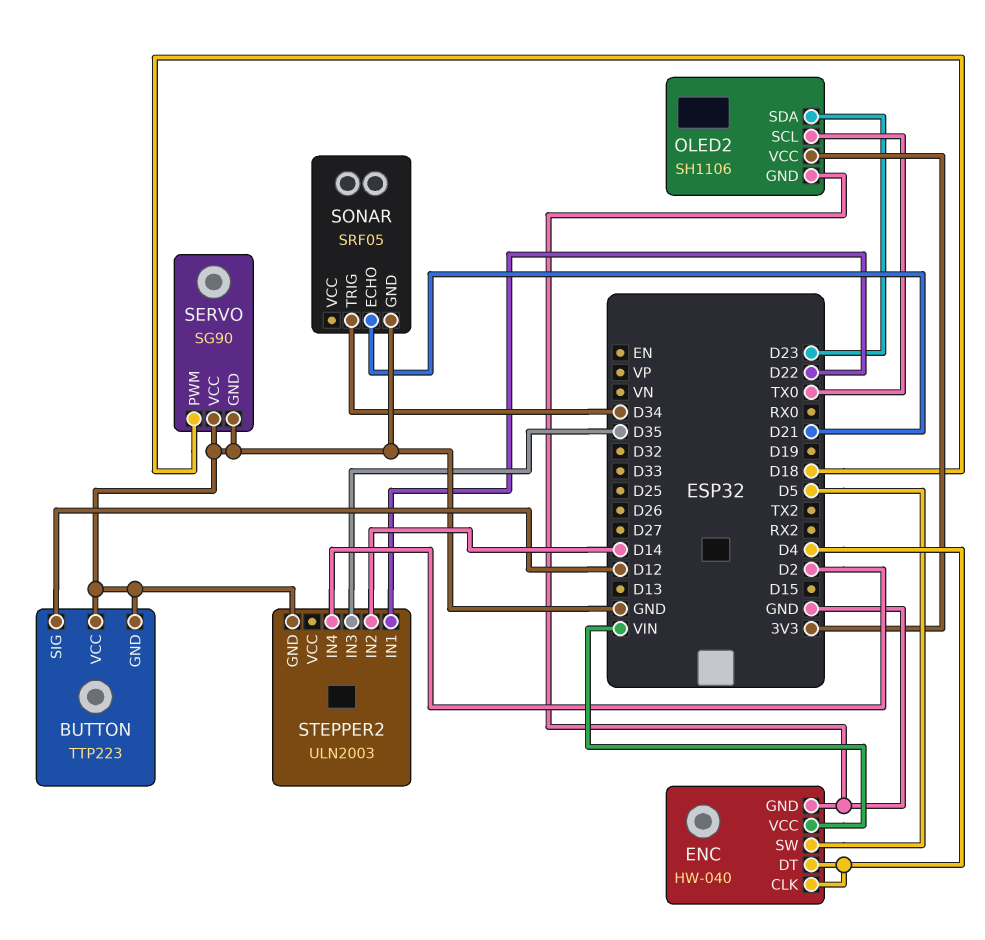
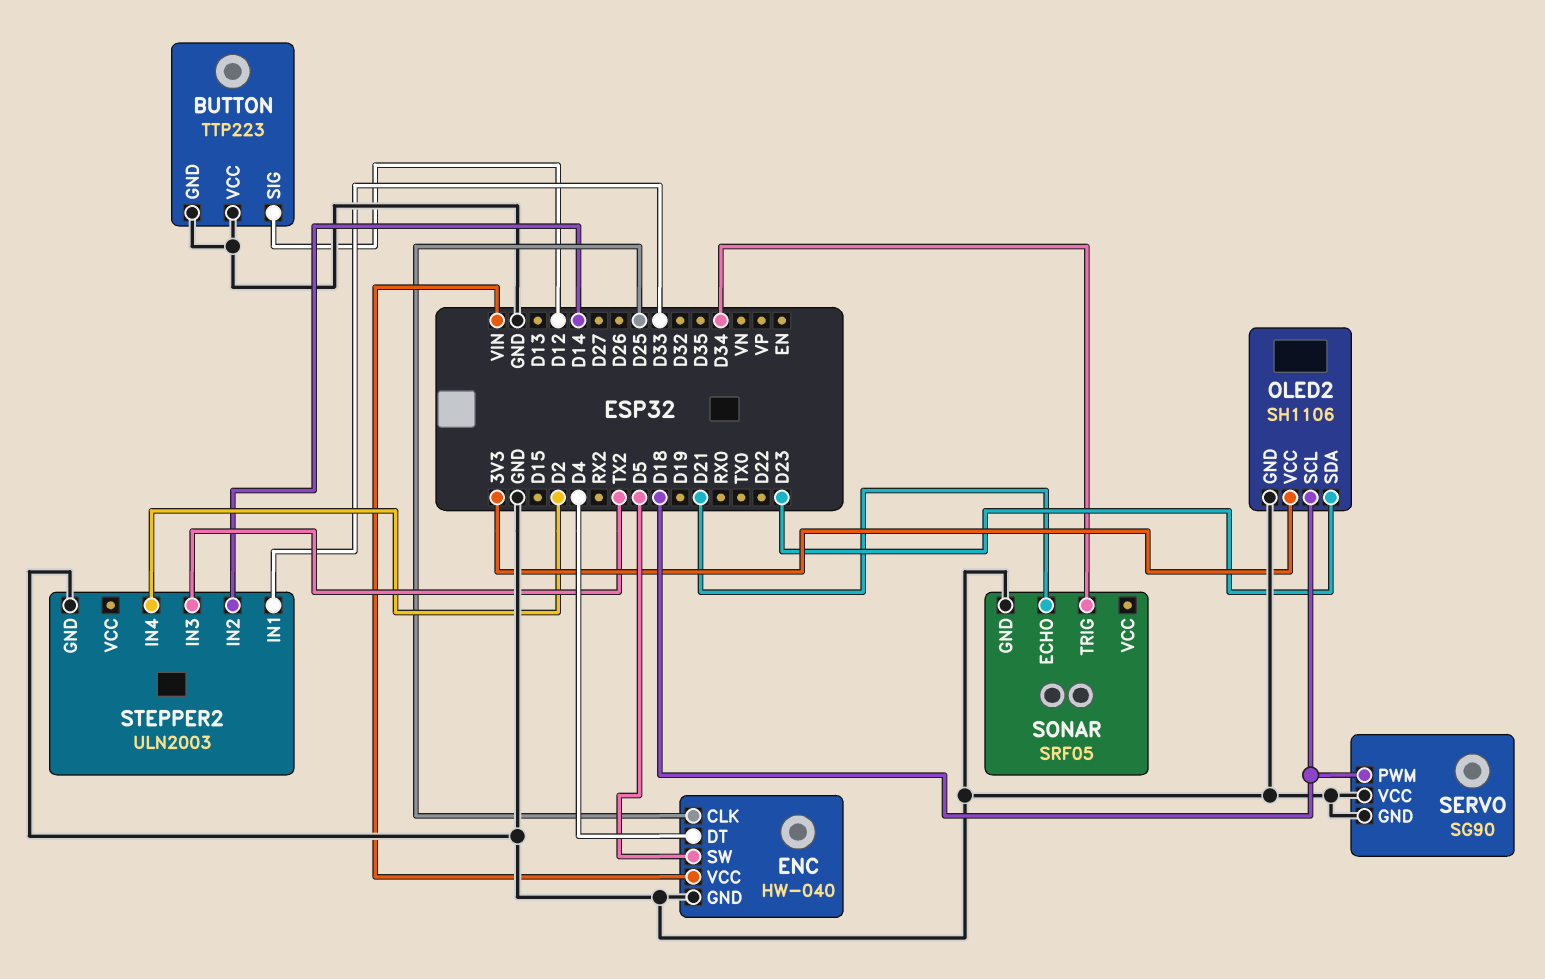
ENC pin CLK: D4 -> D25
OLED2 pin SCL: TX0 -> D18
STEPPER2 pin IN1: D22 -> D33
STEPPER2 pin IN3: D35 -> TX2

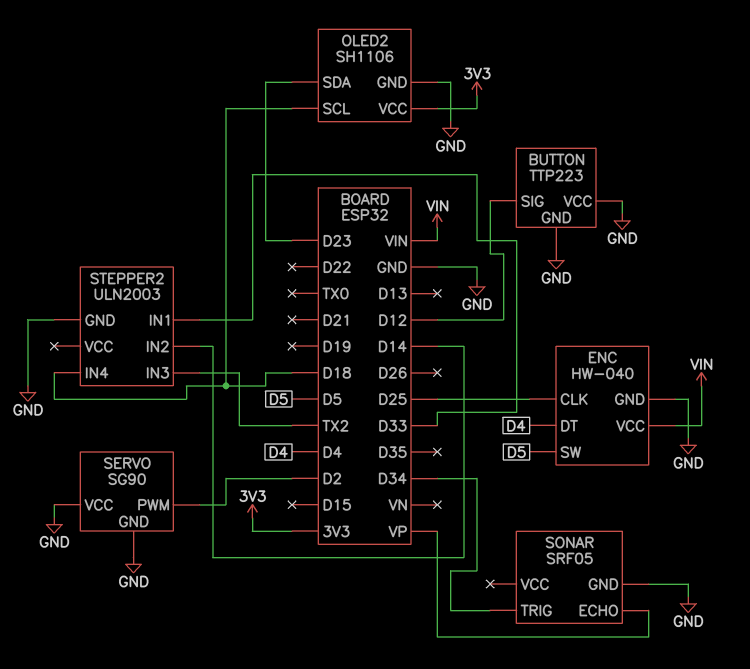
SERVO pin PWM: D18 -> D2
SONAR pin ECHO: D21 -> VP
STEPPER2 pin IN4: D2 -> D18

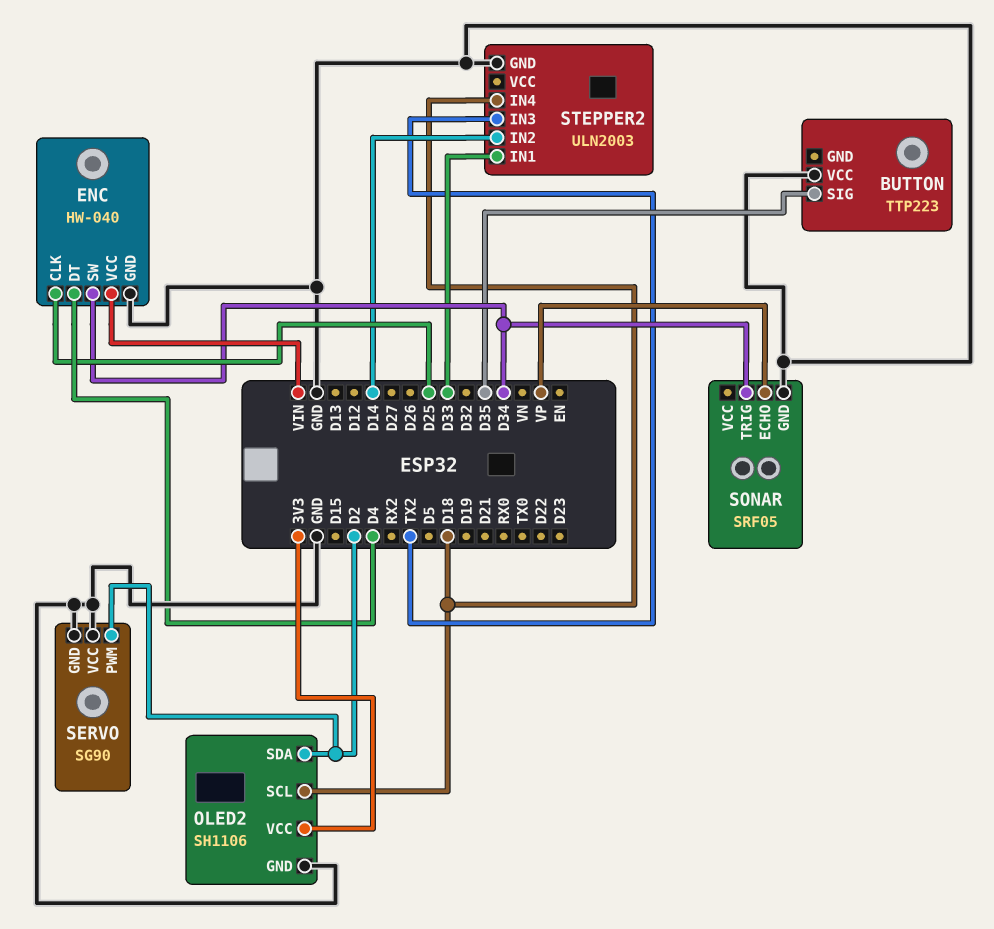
BUTTON pin GND: GND -> none
BUTTON pin SIG: D12 -> D35
ENC pin SW: D5 -> D34
OLED2 pin SDA: D23 -> D2

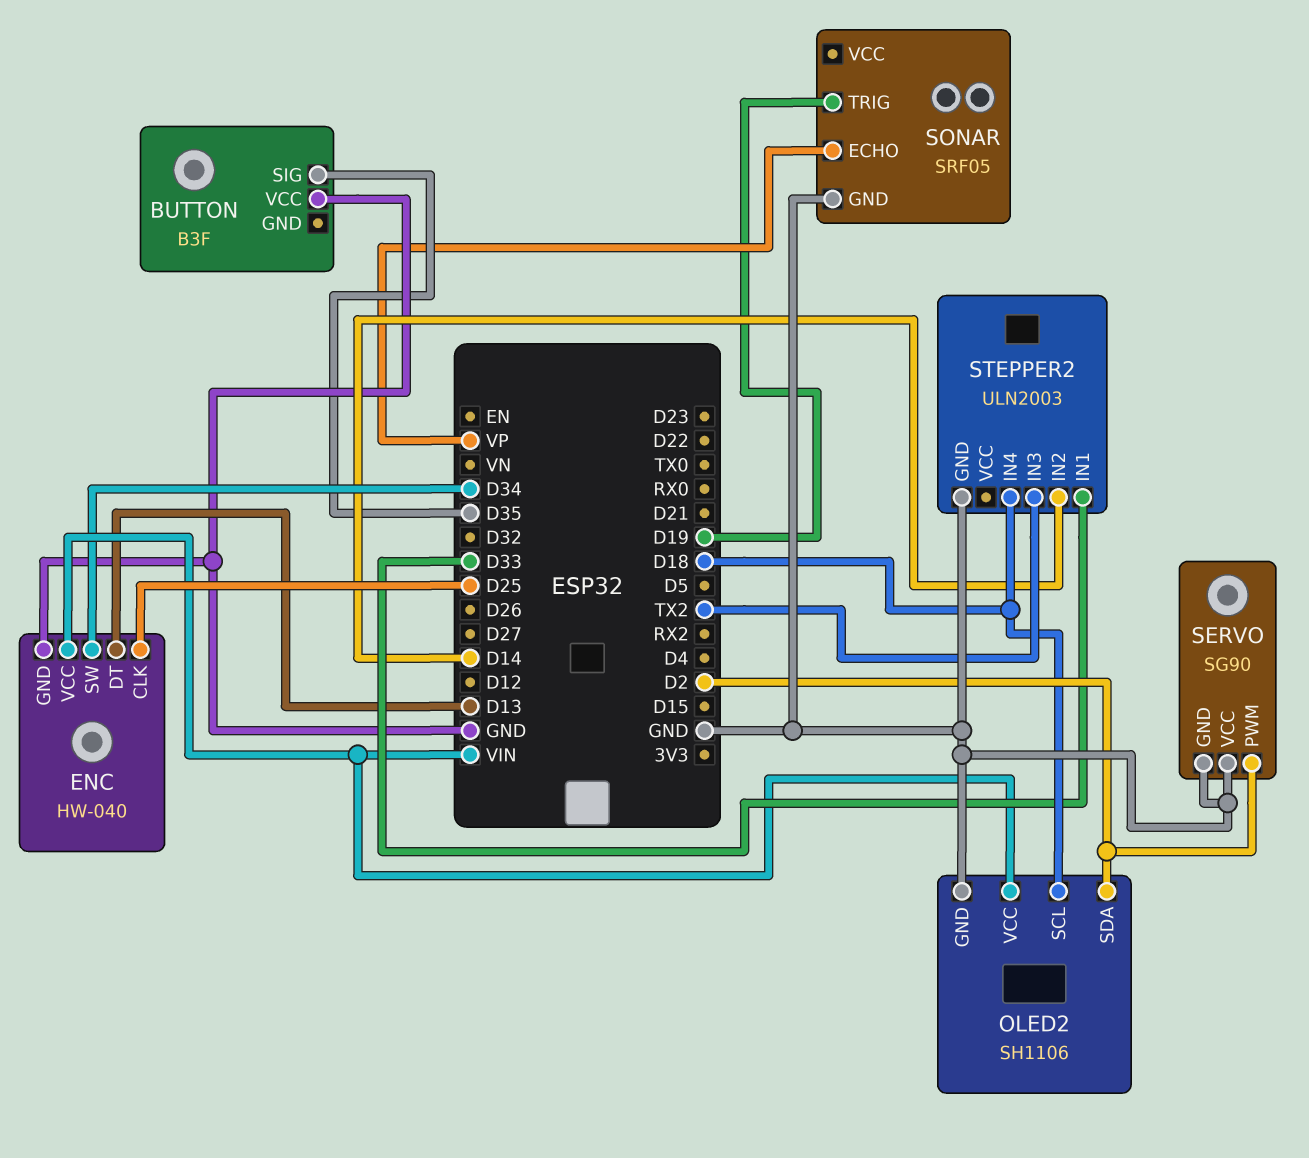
BUTTON: TTP223 -> B3F
ENC pin DT: D4 -> D13
OLED2 pin VCC: 3V3 -> VIN
SONAR pin TRIG: D34 -> D19

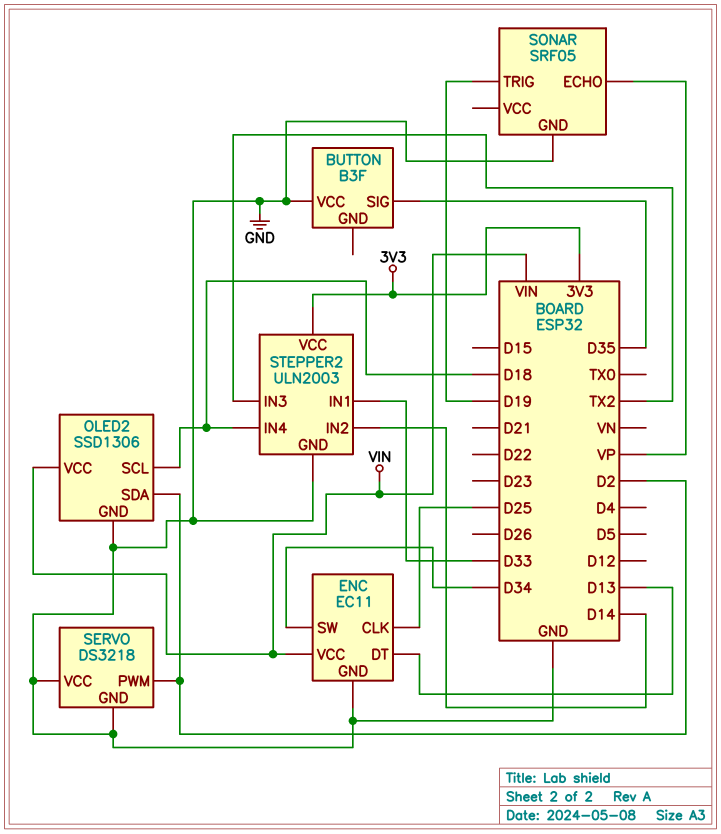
ENC: HW-040 -> EC11
OLED2: SH1106 -> SSD1306
SERVO: SG90 -> DS3218
STEPPER2 pin VCC: none -> 3V3

